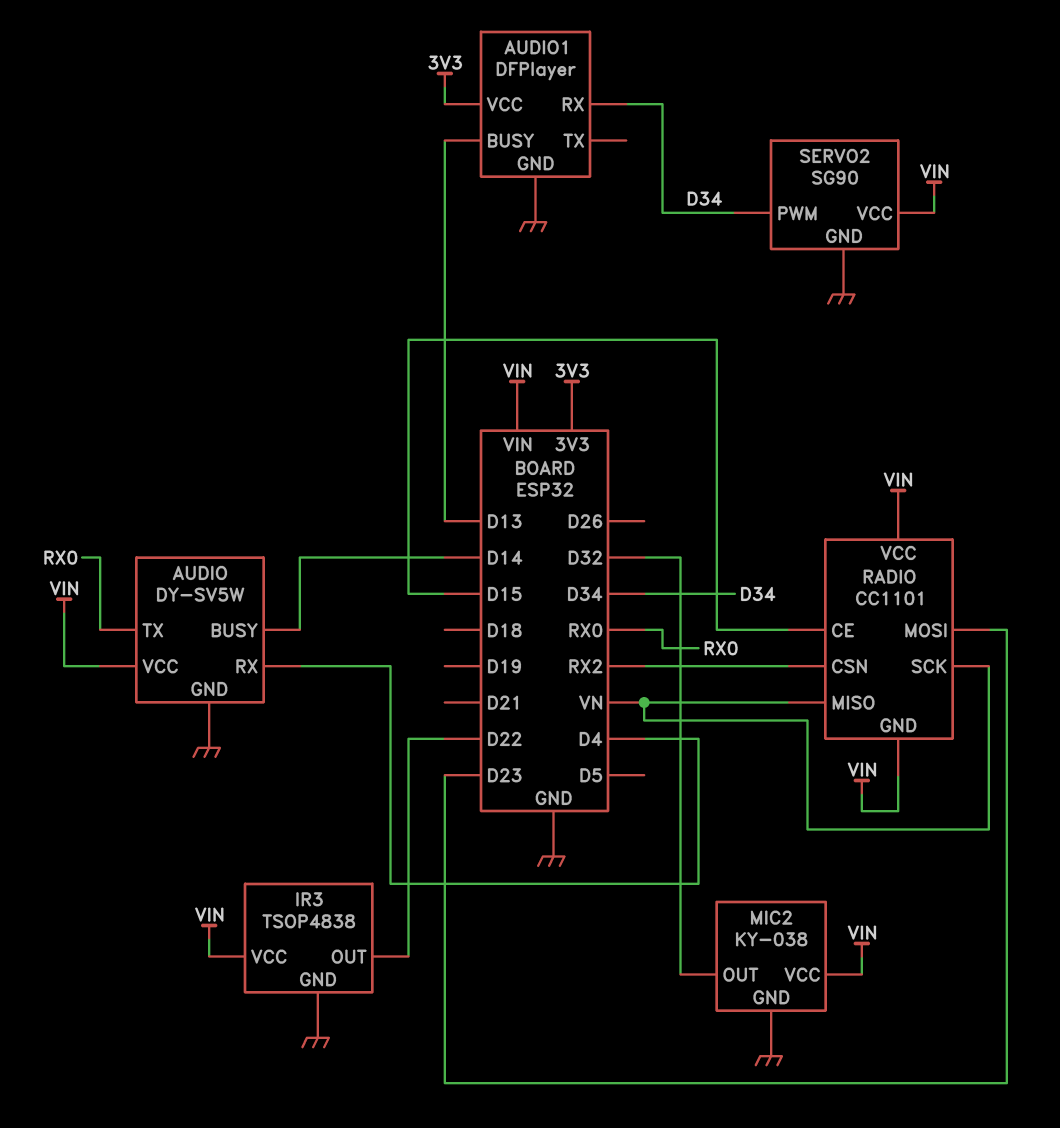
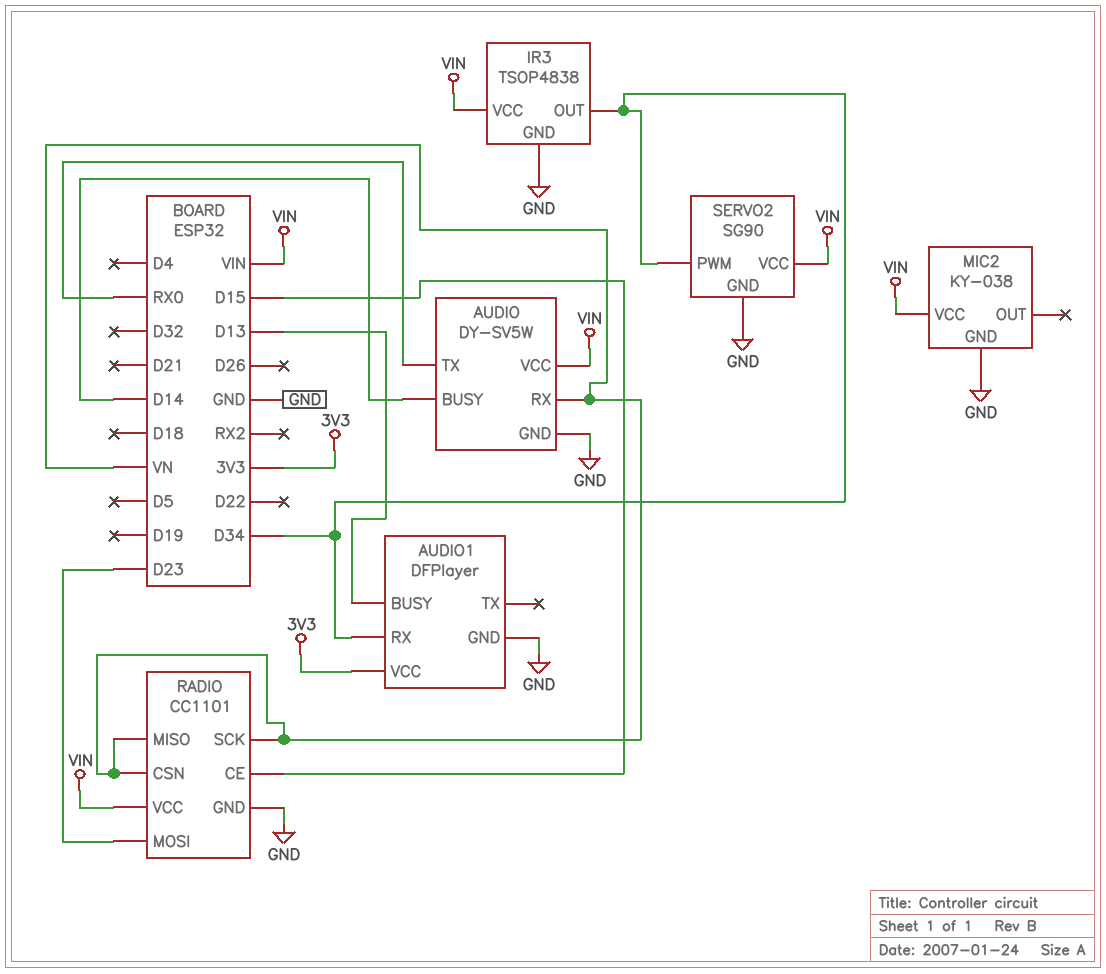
AUDIO pin RX: D4 -> VN
IR3 pin OUT: D22 -> D34
MIC2 pin OUT: D32 -> none
RADIO pin CSN: RX2 -> VN
RADIO pin GND: VIN -> GND

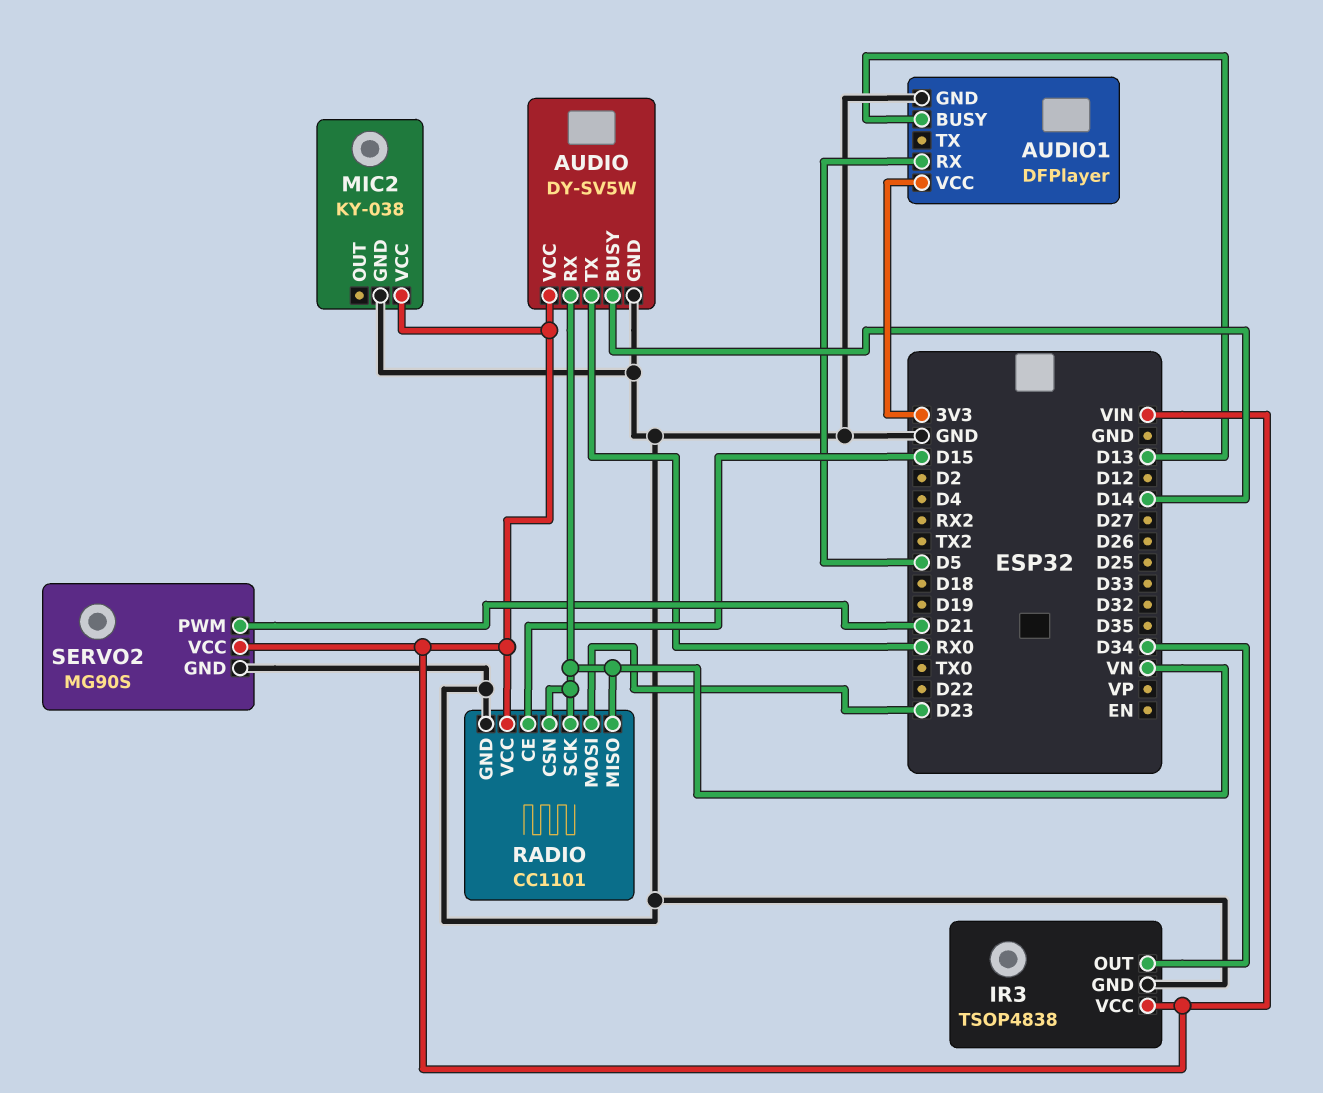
AUDIO1 pin RX: D34 -> D5
SERVO2: SG90 -> MG90S
SERVO2 pin PWM: D34 -> D21

